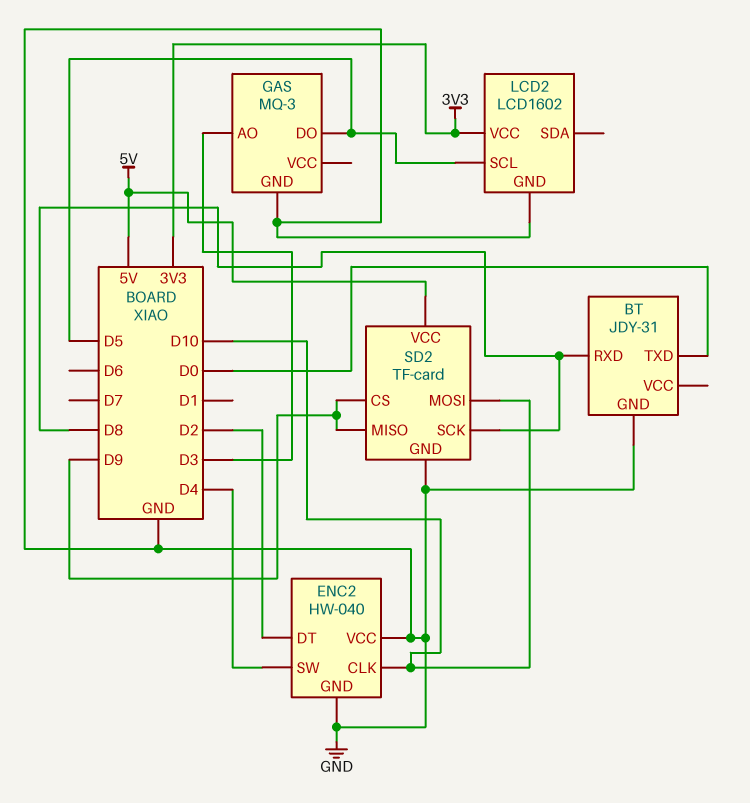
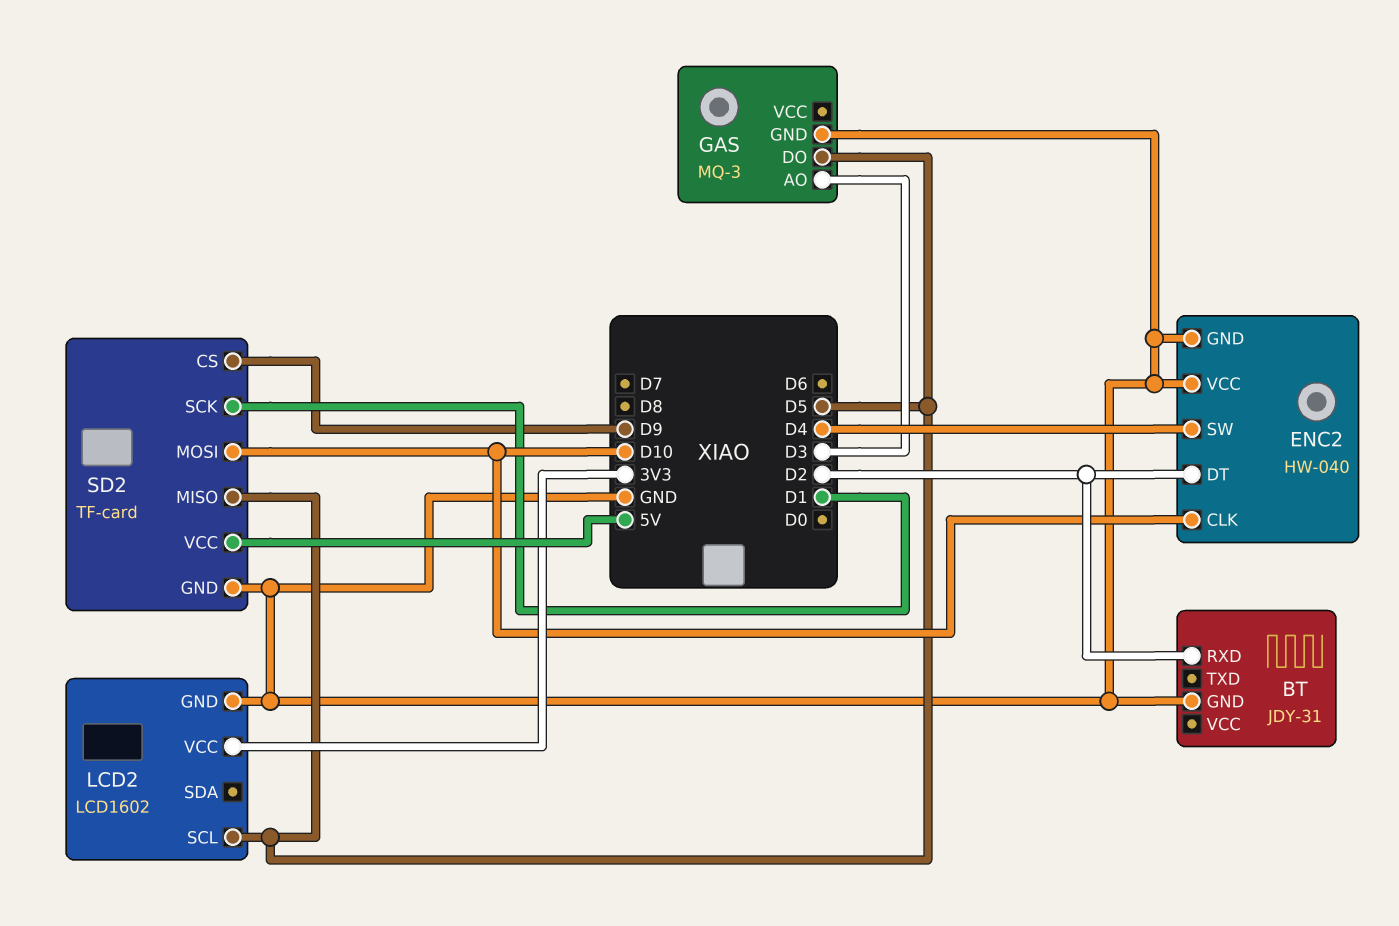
BT pin RXD: D8 -> D2
BT pin TXD: D0 -> none
SD2 pin MISO: D9 -> D5
SD2 pin SCK: D8 -> D1

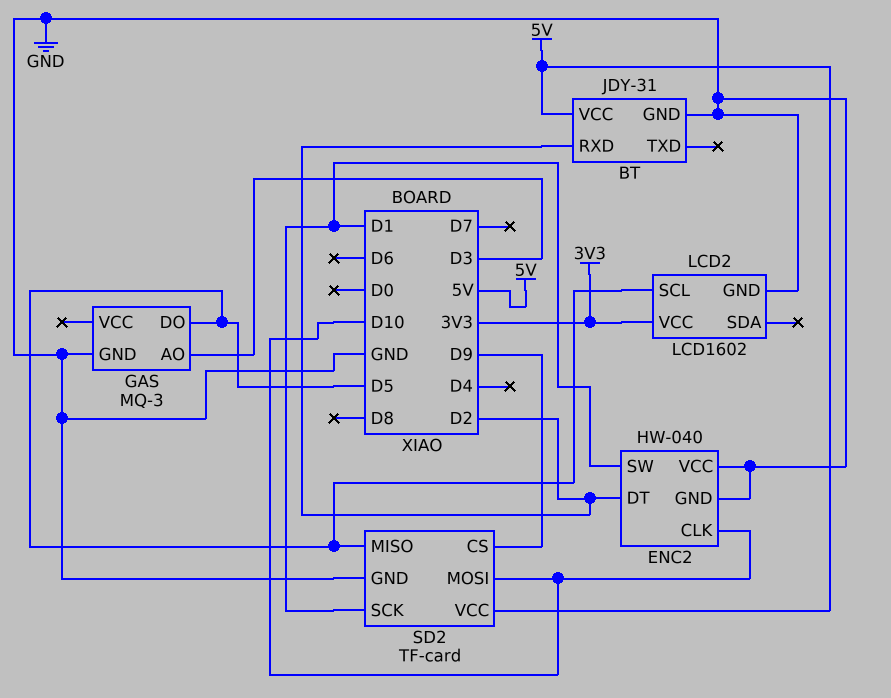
BT pin VCC: none -> 5V
ENC2 pin SW: D4 -> D1

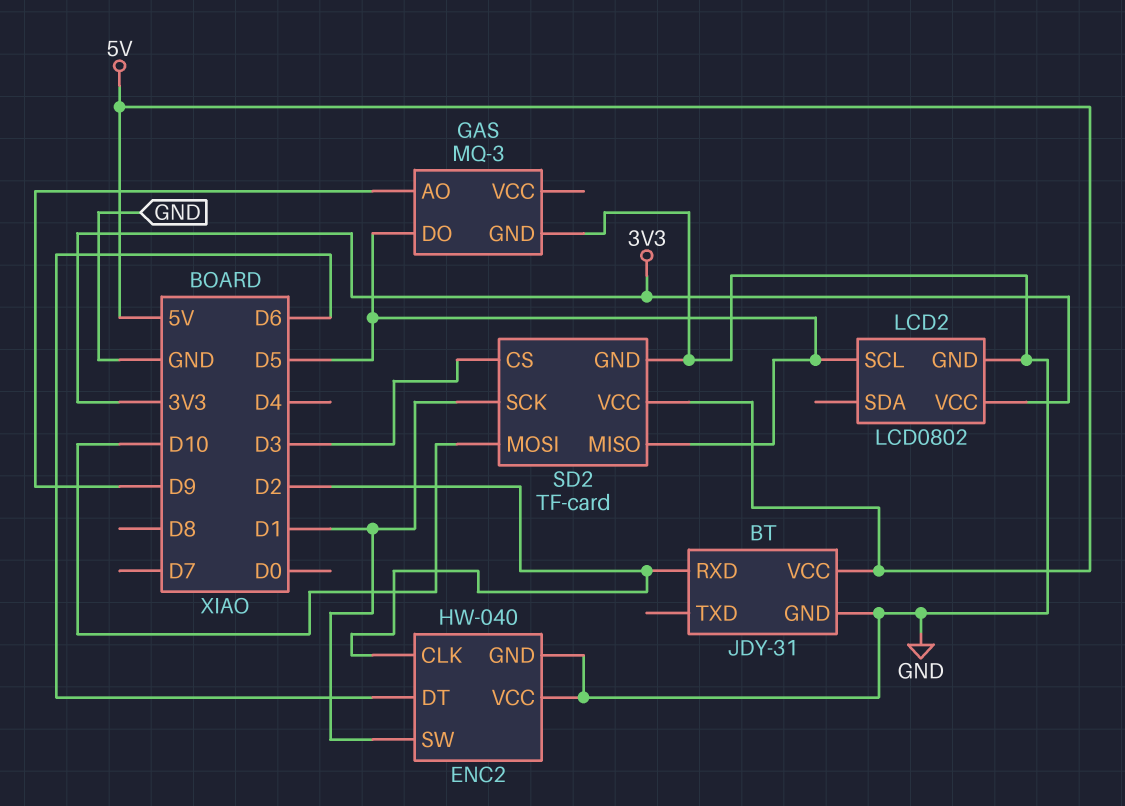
ENC2 pin CLK: D10 -> D2
ENC2 pin DT: D2 -> D6
GAS pin AO: D3 -> D9
LCD2: LCD1602 -> LCD0802
SD2 pin CS: D9 -> D3

